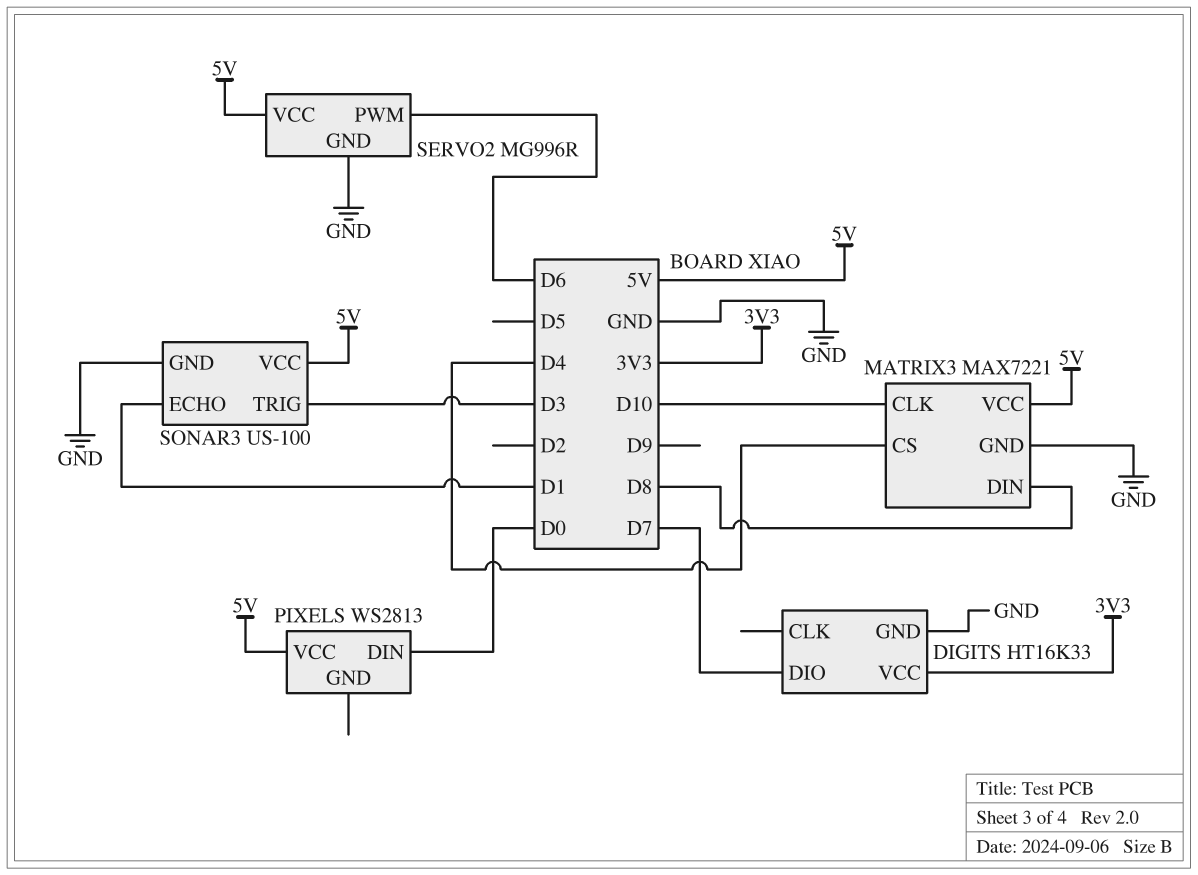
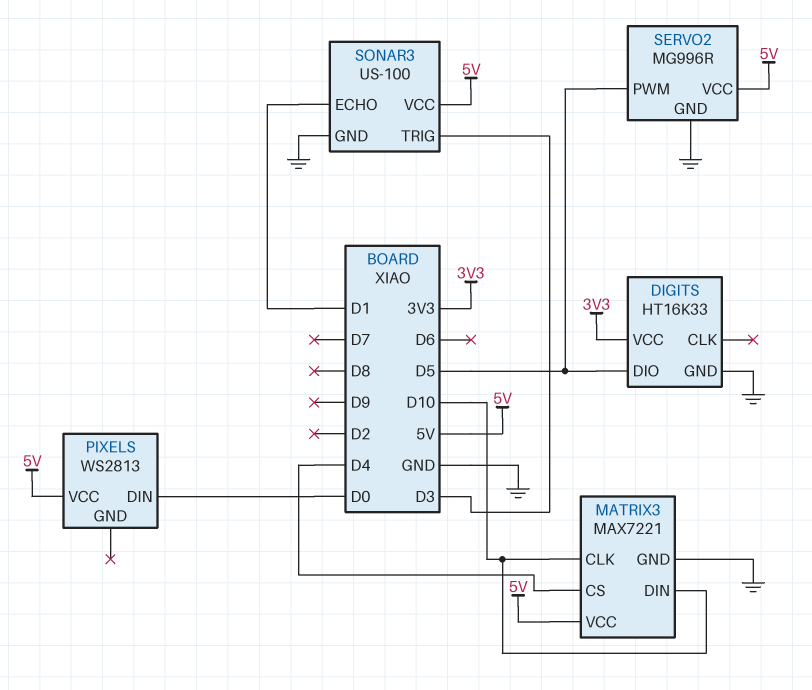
DIGITS pin DIO: D7 -> D5
MATRIX3 pin DIN: D8 -> D10
SERVO2 pin PWM: D6 -> D5

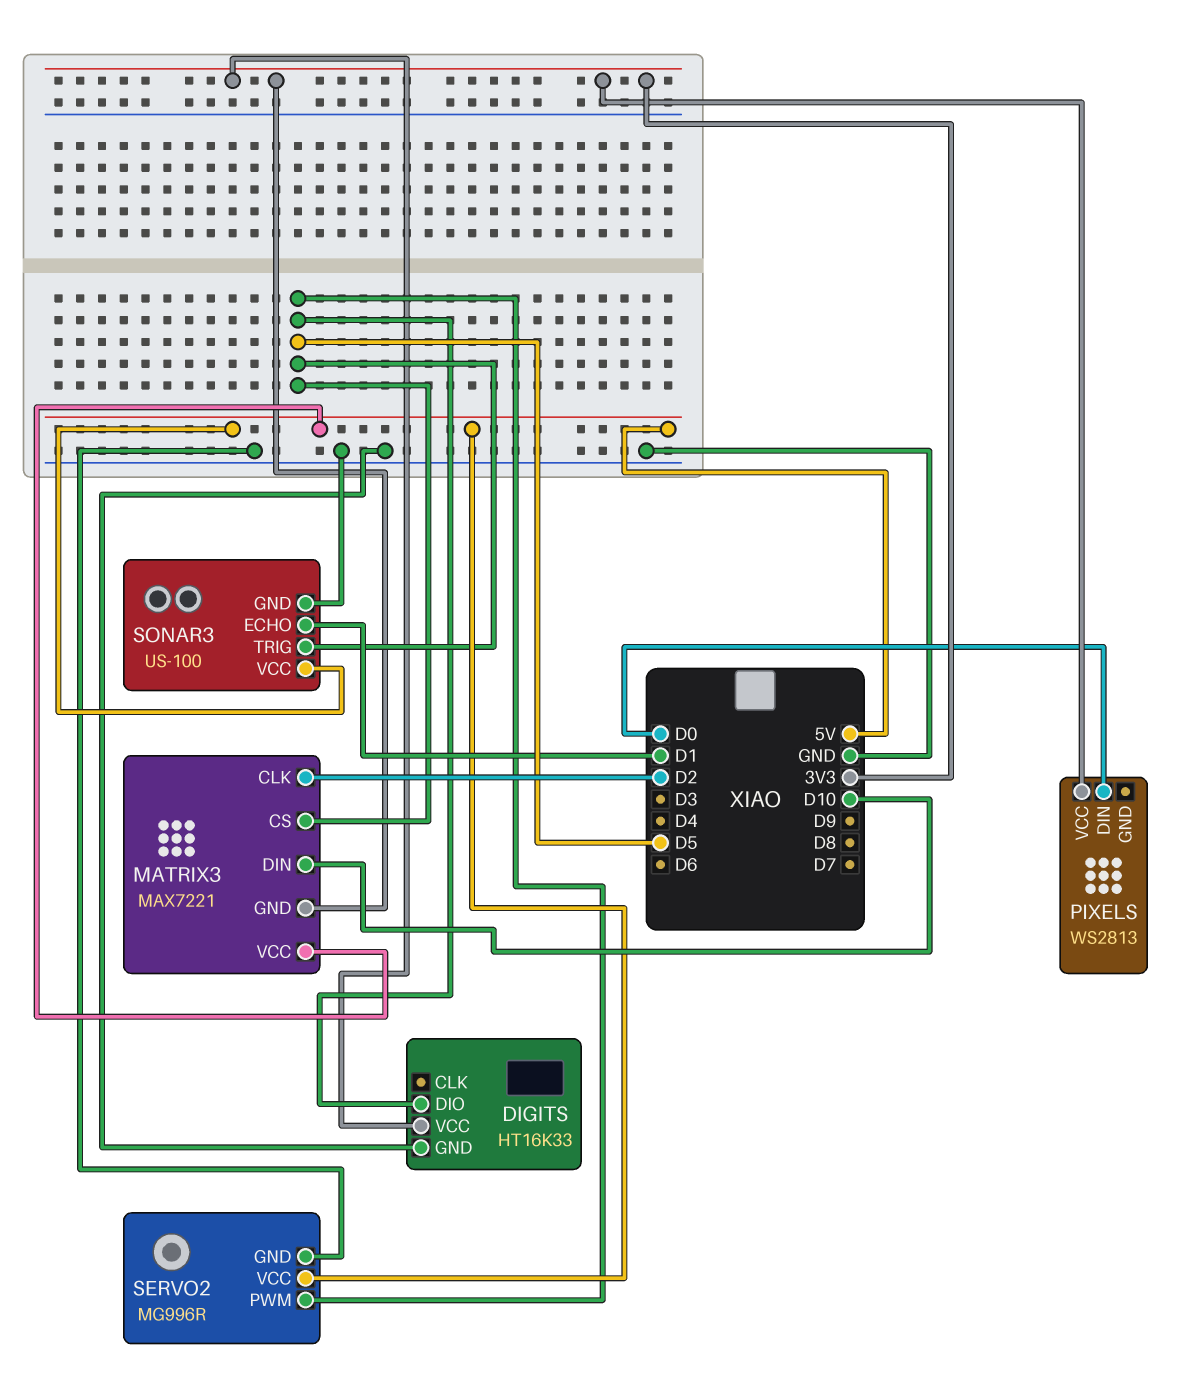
MATRIX3 pin CLK: D10 -> D2
MATRIX3 pin CS: D4 -> D5
MATRIX3 pin GND: GND -> 3V3
PIXELS pin VCC: 5V -> 3V3
SONAR3 pin TRIG: D3 -> D5

